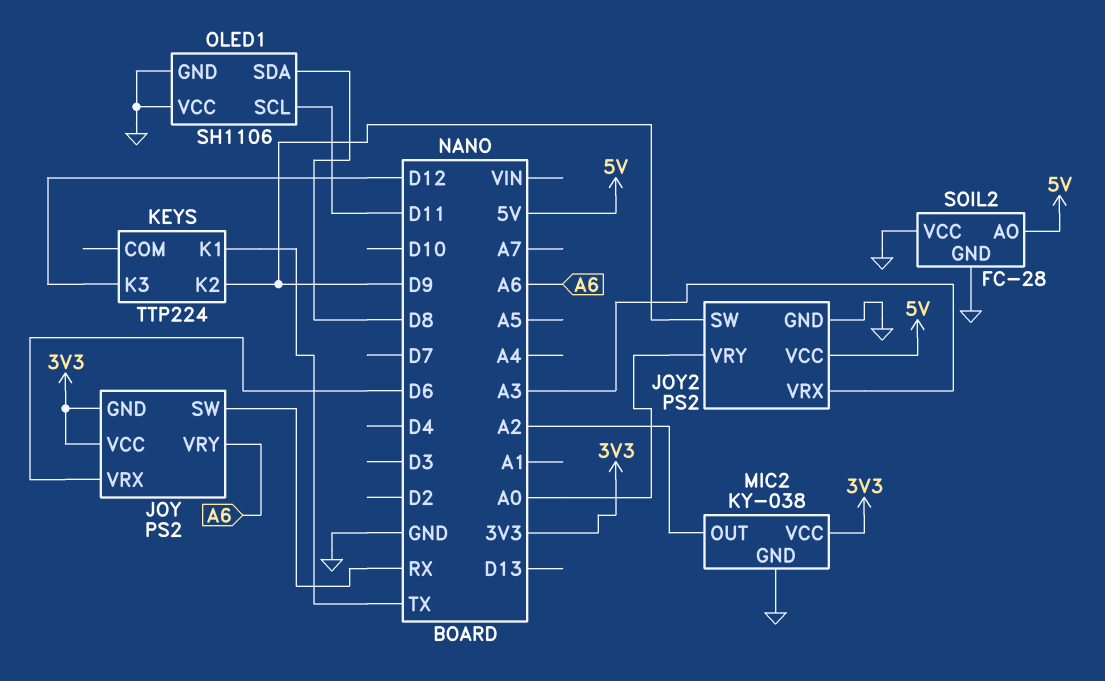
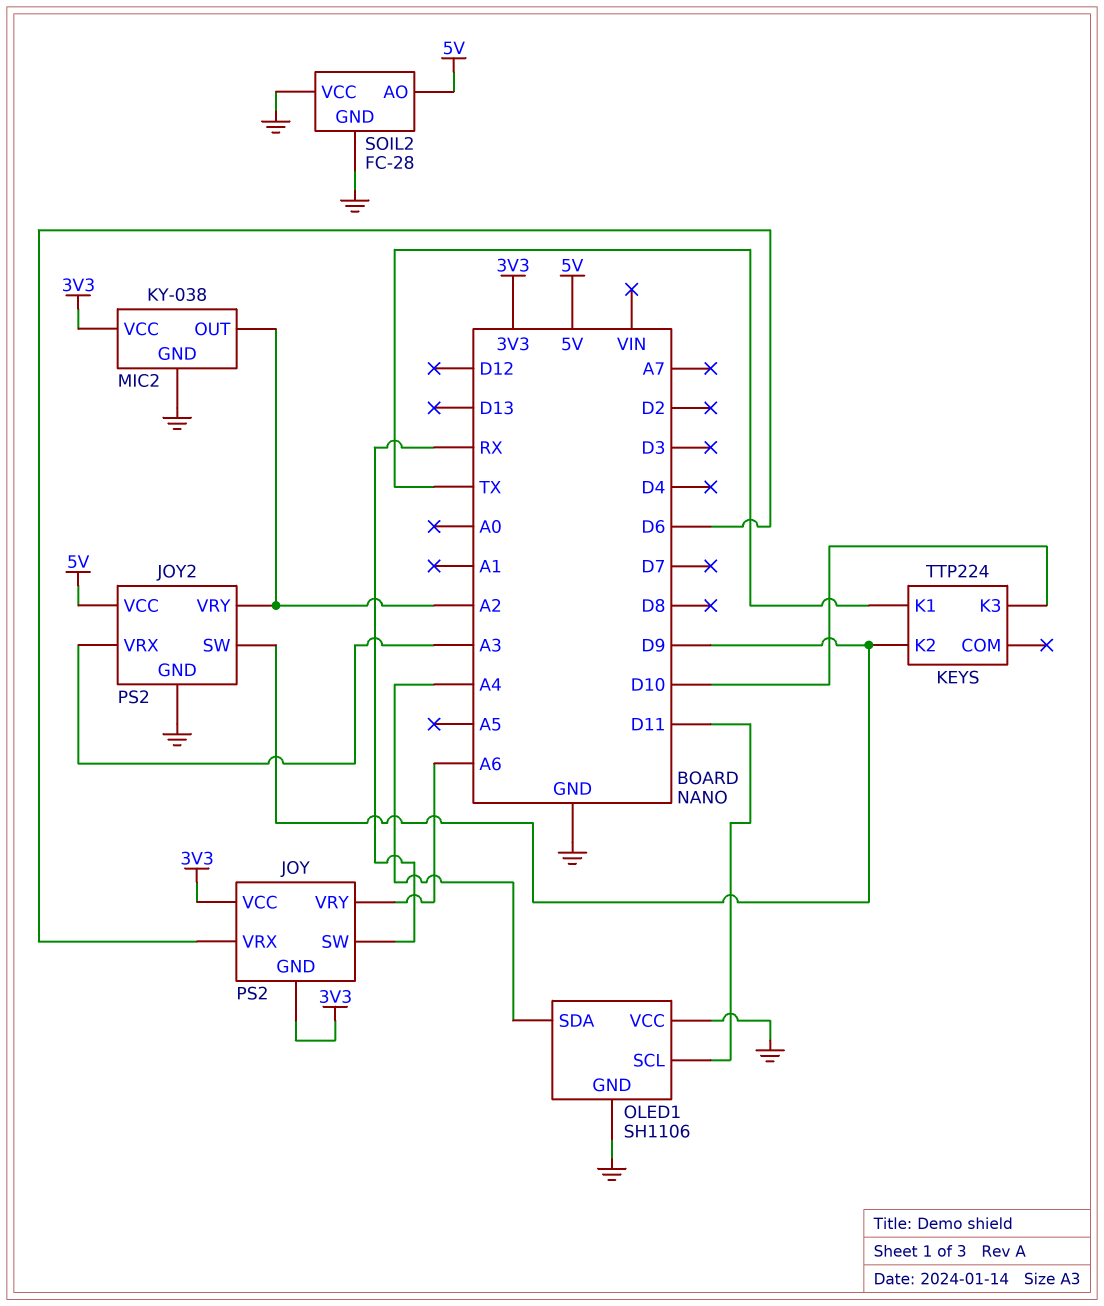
JOY2 pin VRY: A0 -> A2
KEYS pin K3: D12 -> D10
OLED1 pin SDA: D8 -> A4

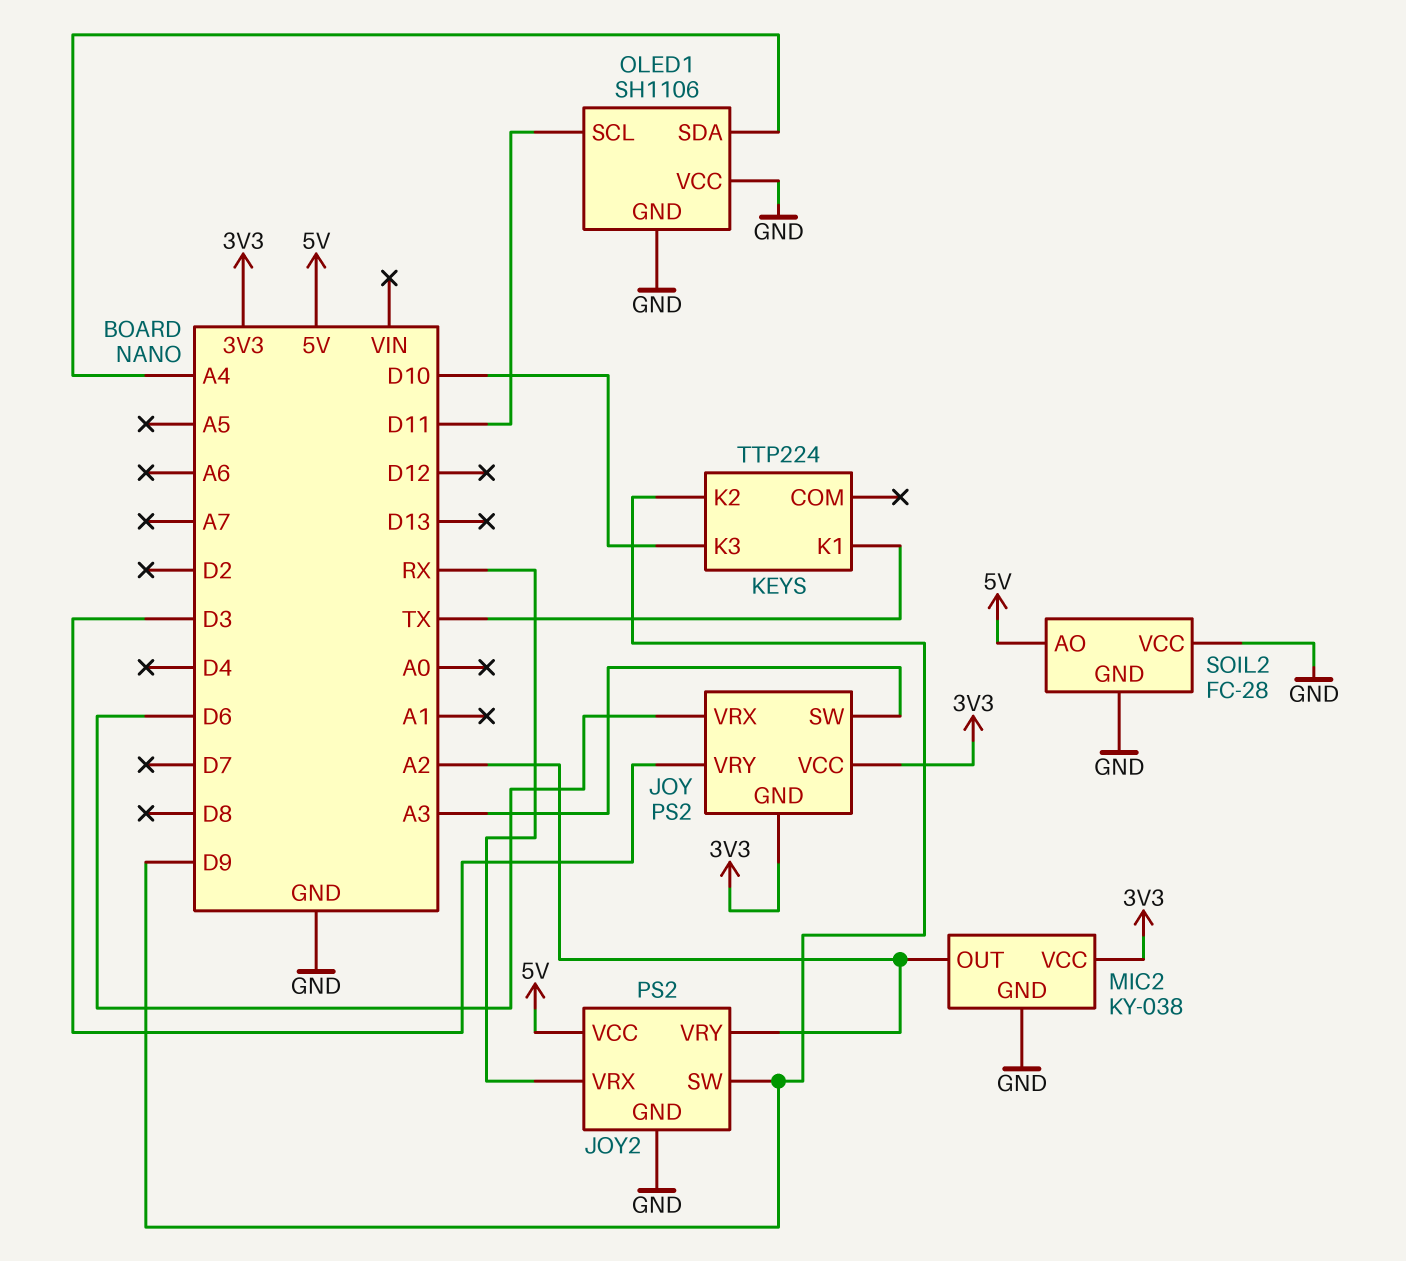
JOY pin SW: RX -> A3
JOY pin VRY: A6 -> D3
JOY2 pin VRX: A3 -> RX

